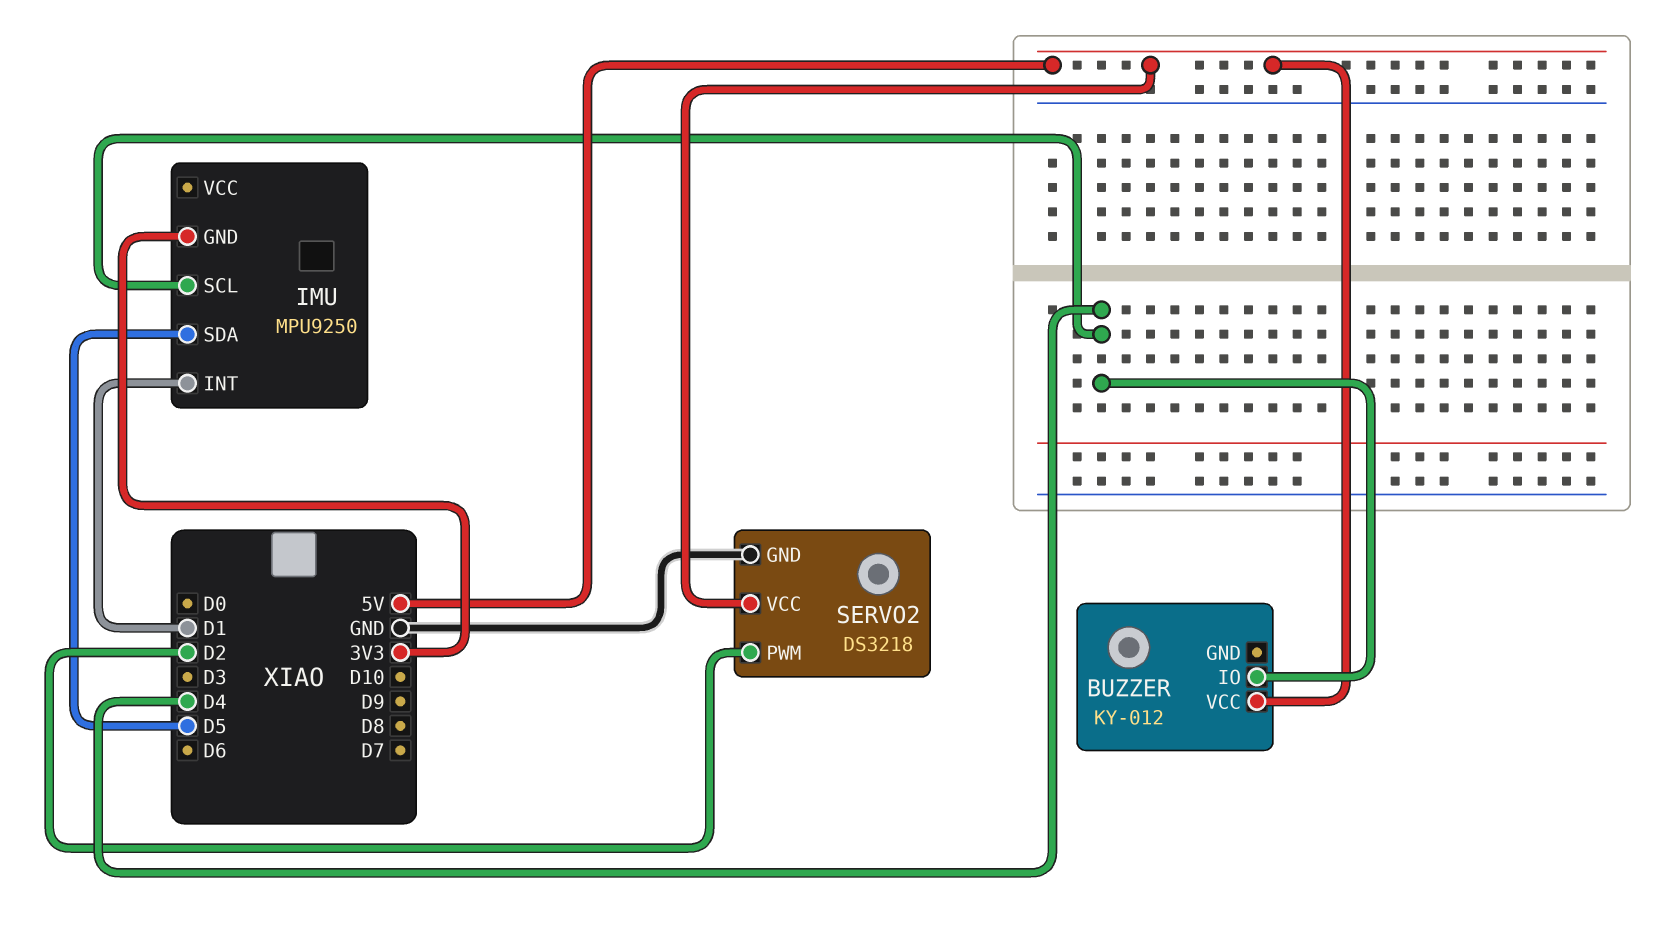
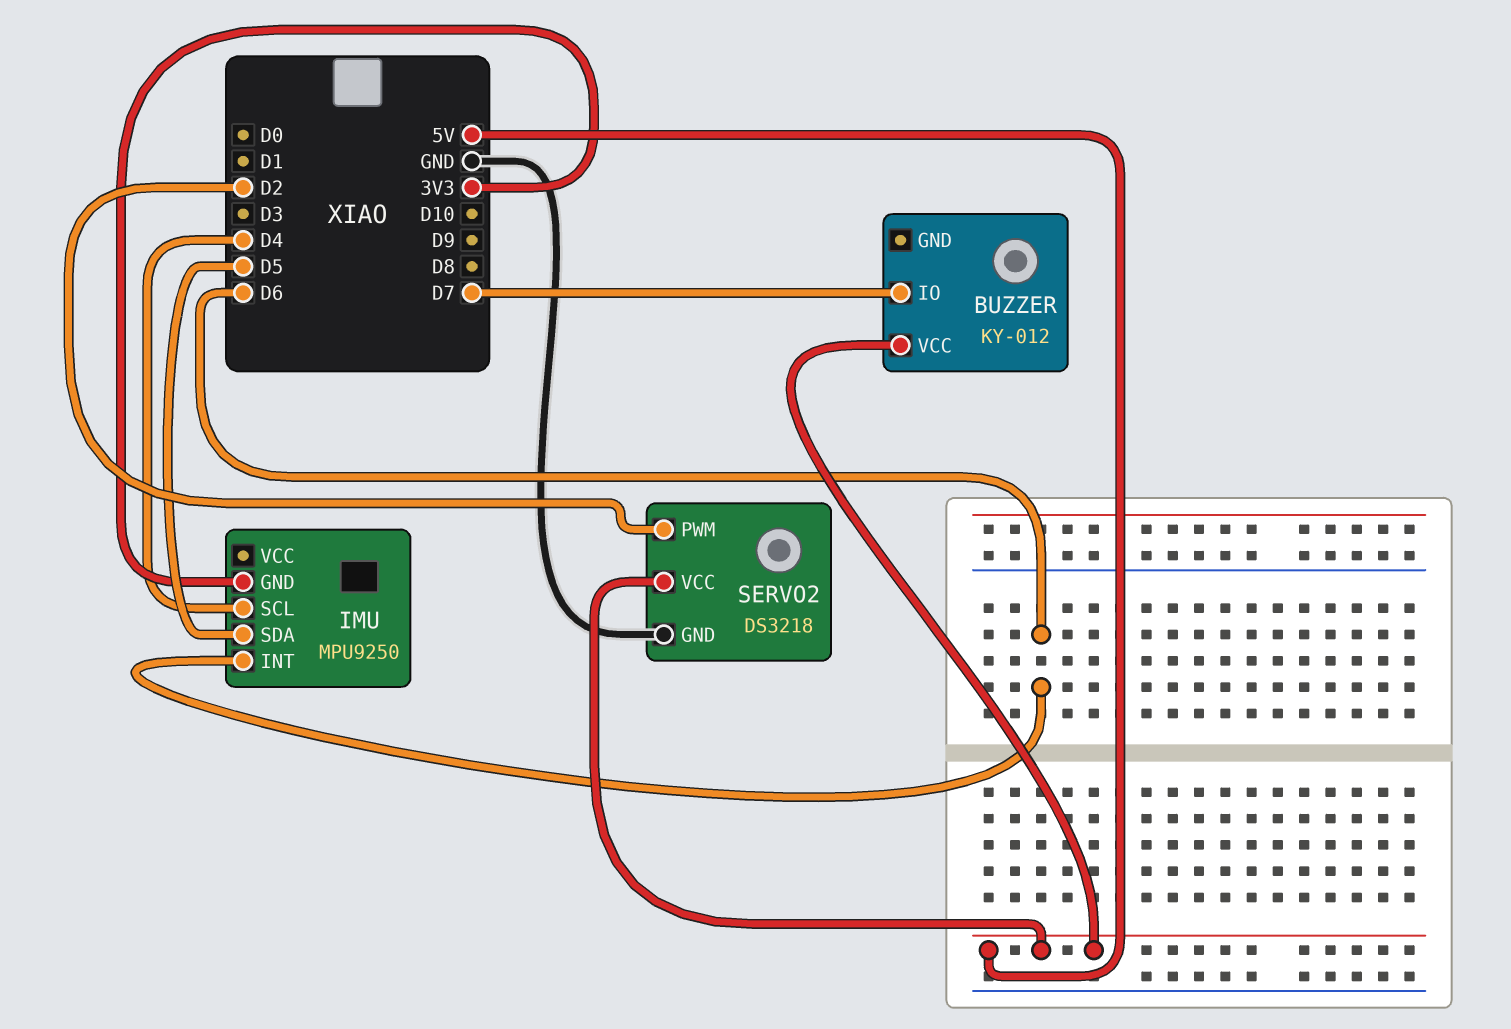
BUZZER pin IO: D4 -> D7
IMU pin INT: D1 -> D6

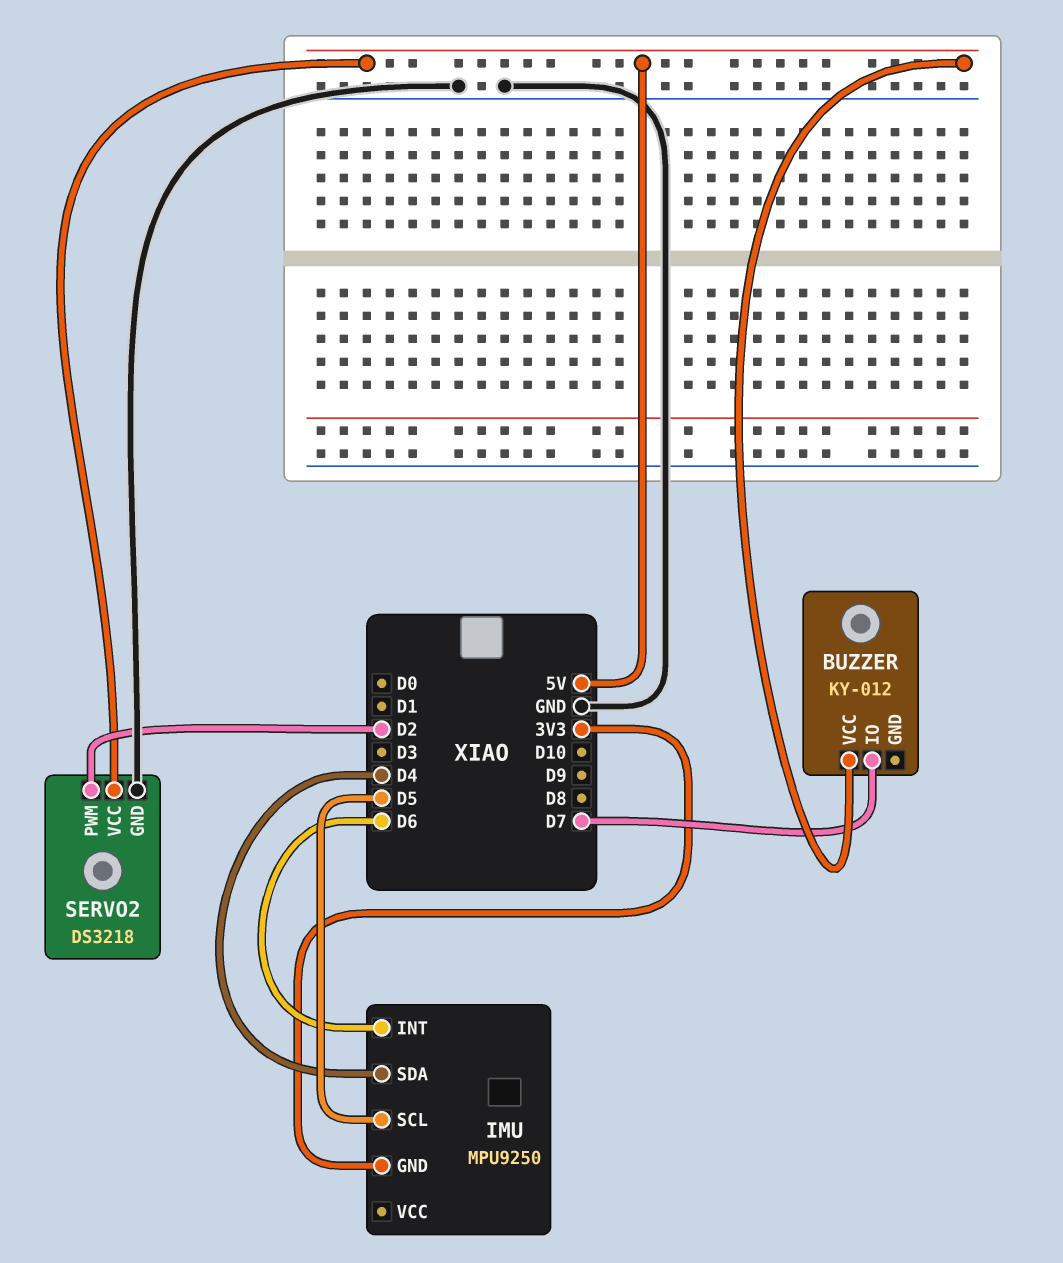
IMU pin SCL: D4 -> D5
IMU pin SDA: D5 -> D4

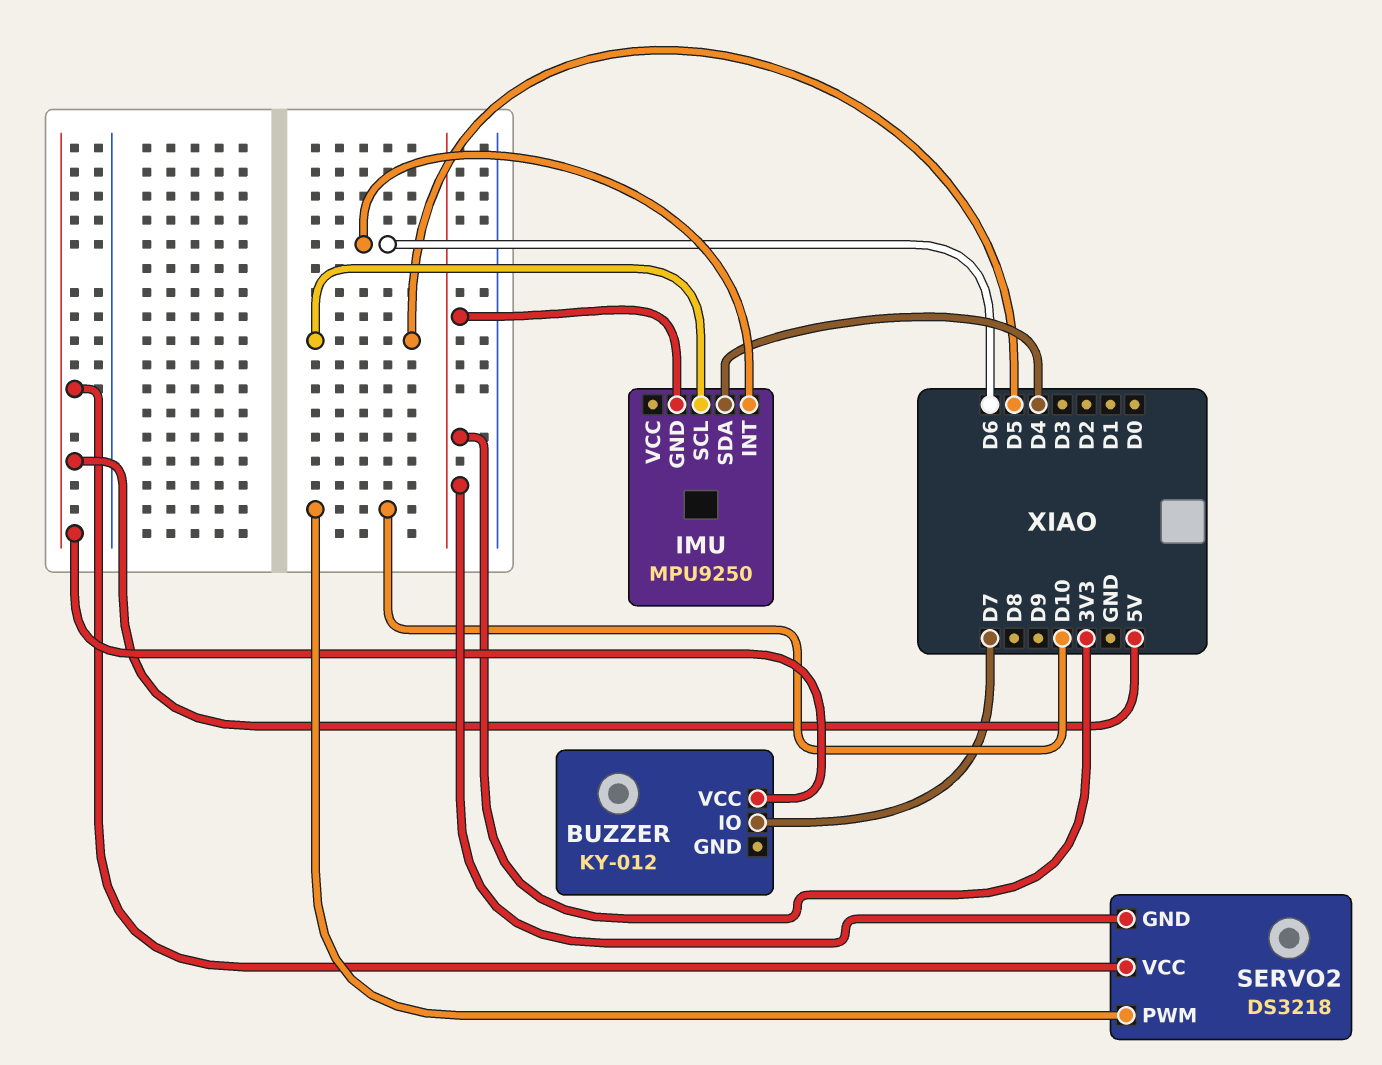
SERVO2 pin GND: GND -> 3V3
SERVO2 pin PWM: D2 -> D10

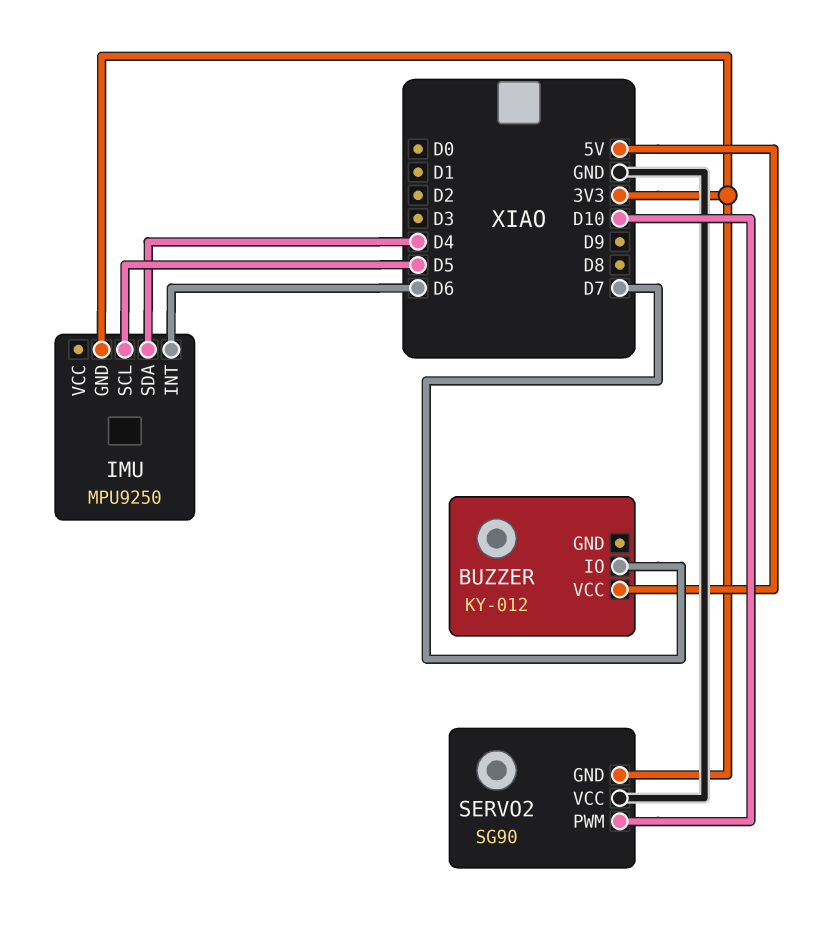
SERVO2: DS3218 -> SG90
SERVO2 pin VCC: 5V -> GND

